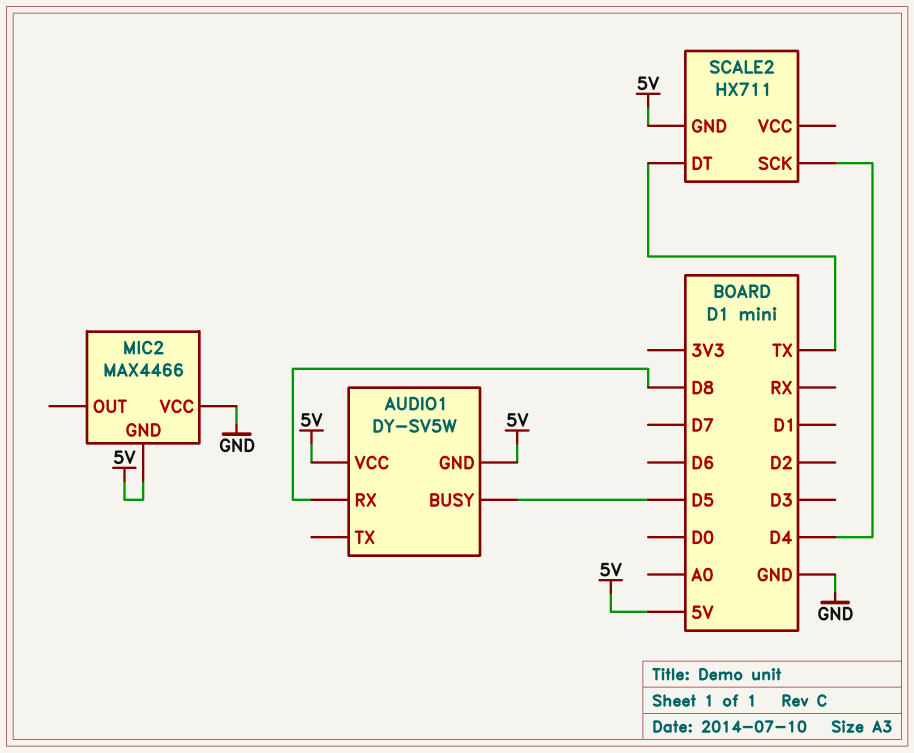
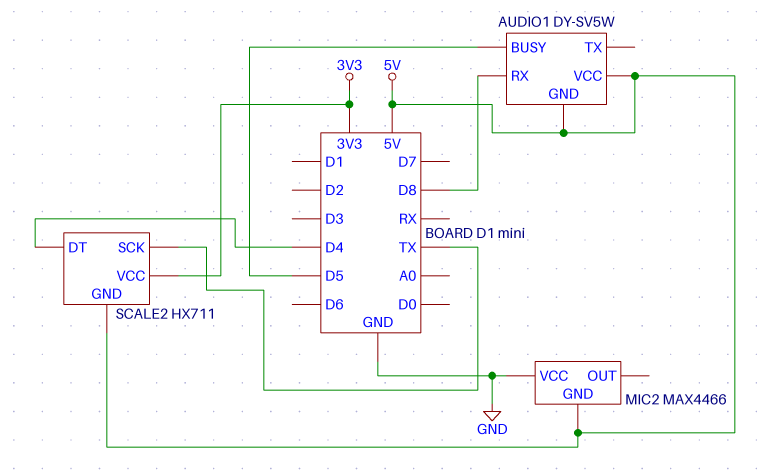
SCALE2 pin DT: TX -> D4
SCALE2 pin SCK: D4 -> TX
SCALE2 pin VCC: none -> 3V3

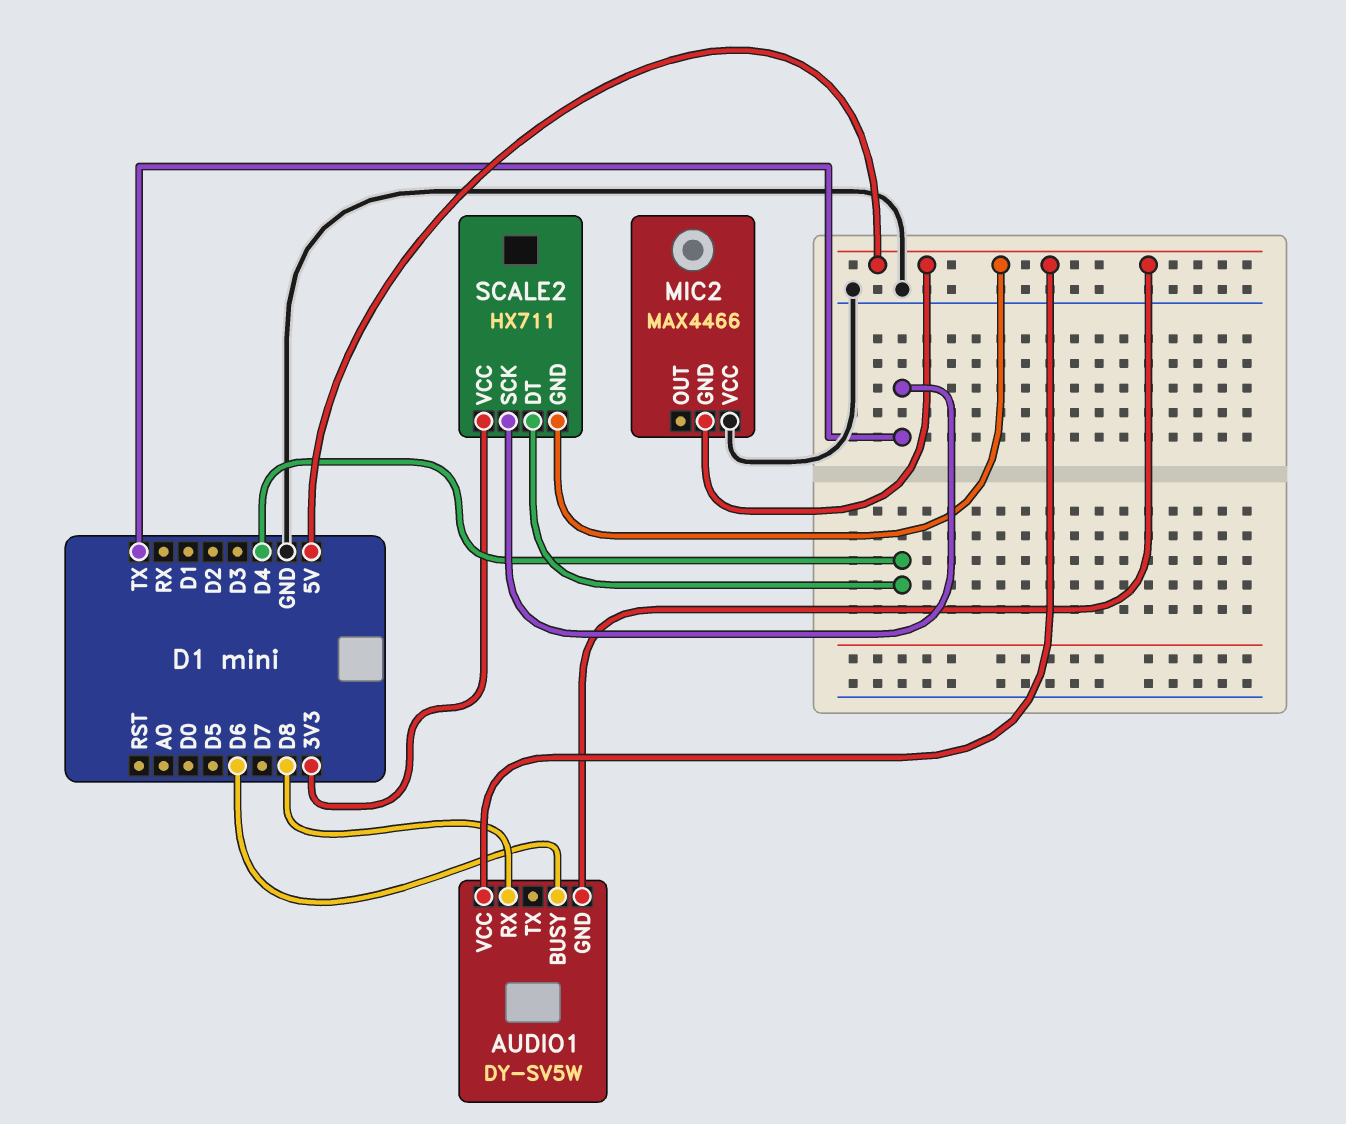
AUDIO1 pin BUSY: D5 -> D6

